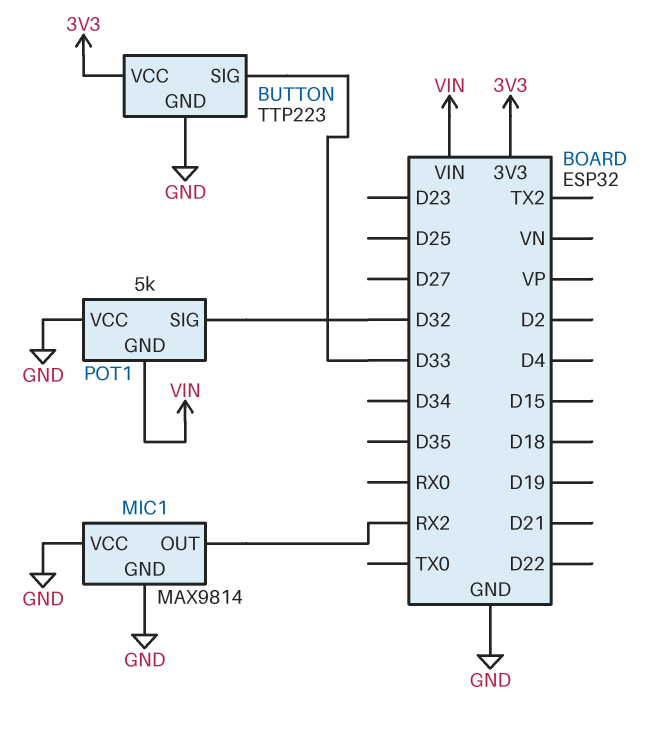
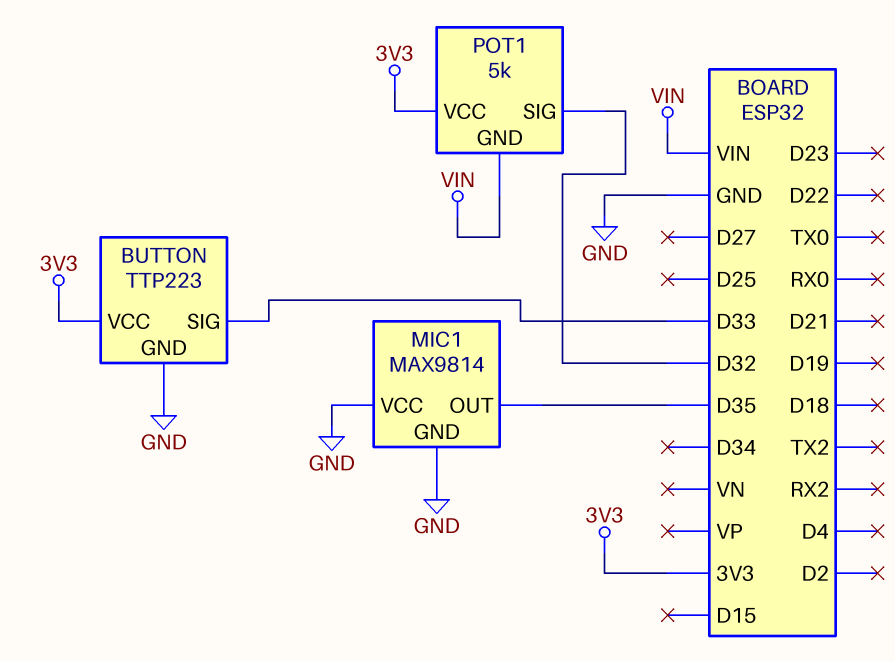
MIC1 pin OUT: RX2 -> D35
POT1 pin VCC: GND -> 3V3

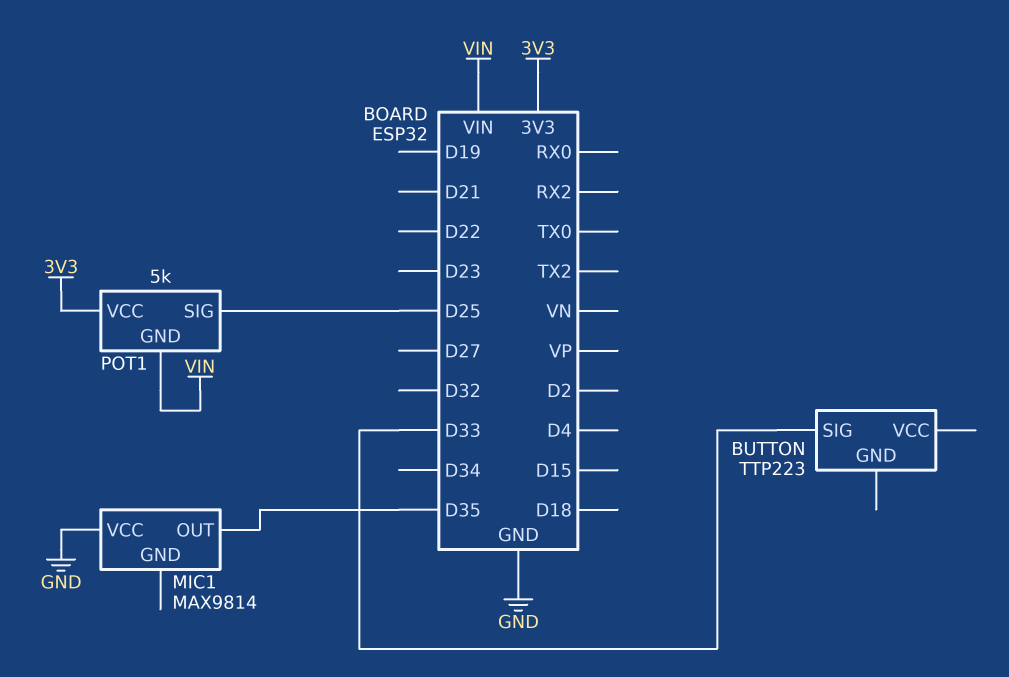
BUTTON pin GND: GND -> none
BUTTON pin VCC: 3V3 -> none
MIC1 pin GND: GND -> none
POT1 pin SIG: D32 -> D25

